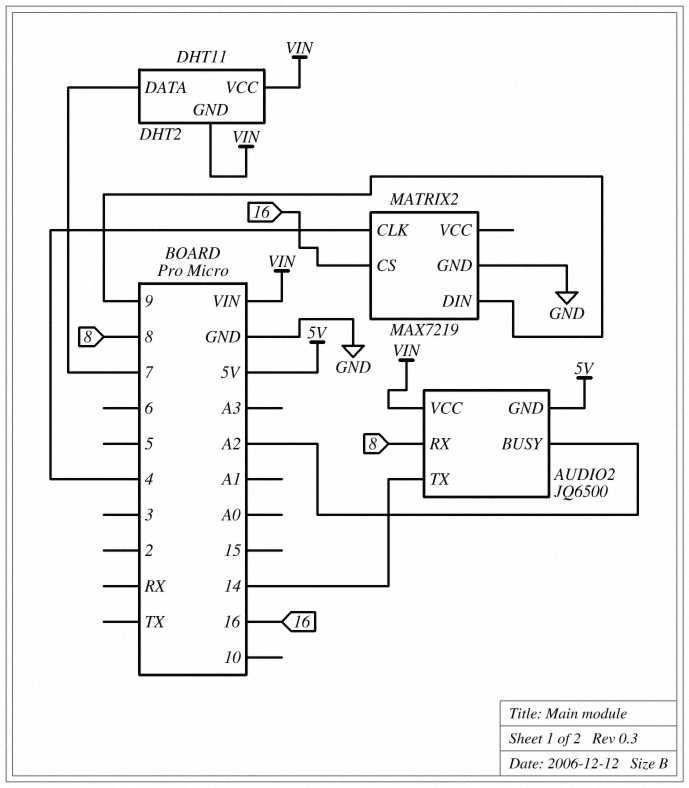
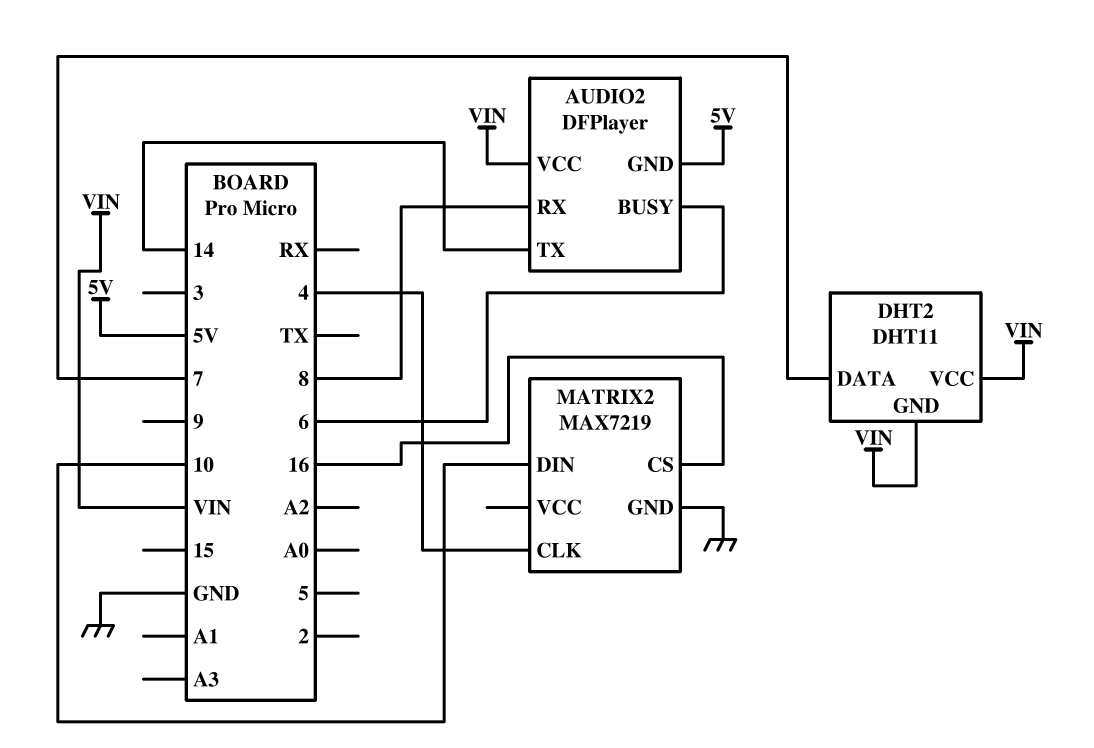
AUDIO2: JQ6500 -> DFPlayer
AUDIO2 pin BUSY: A2 -> 6
MATRIX2 pin DIN: 9 -> 10

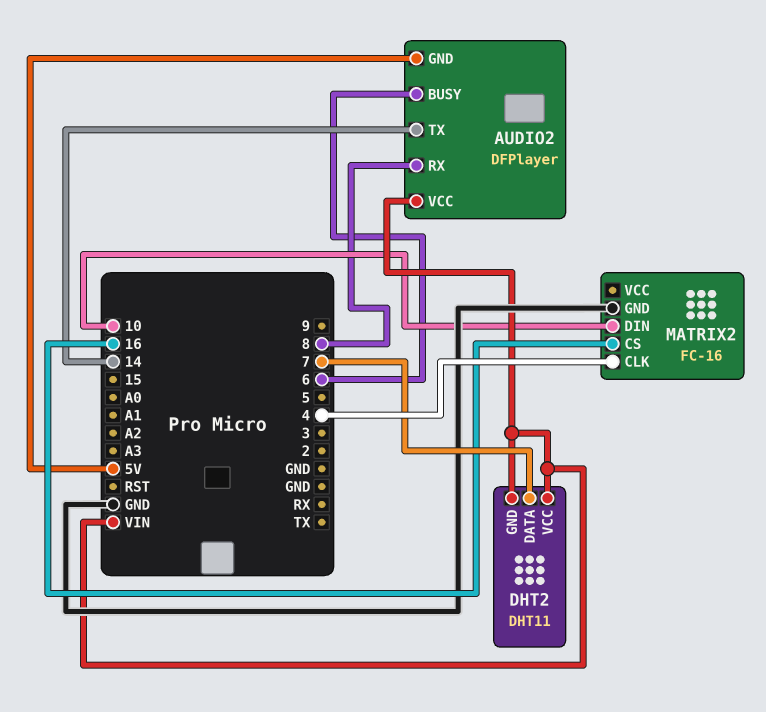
MATRIX2: MAX7219 -> FC-16

